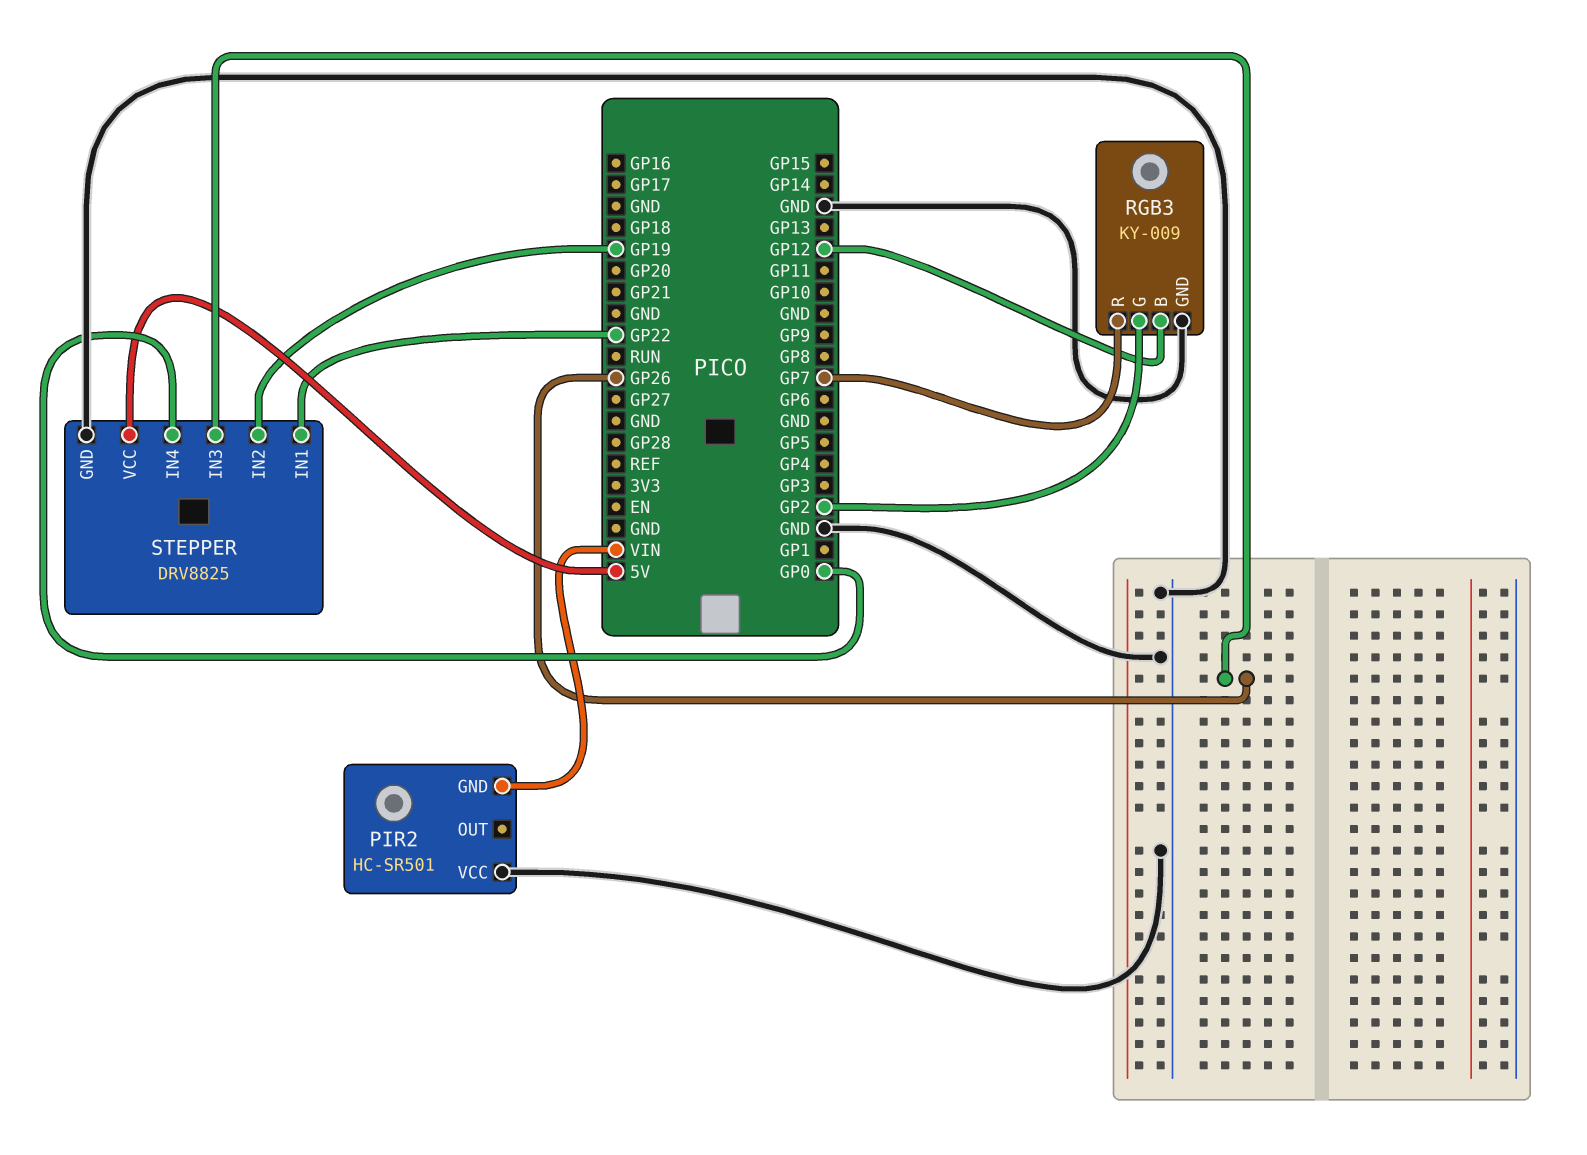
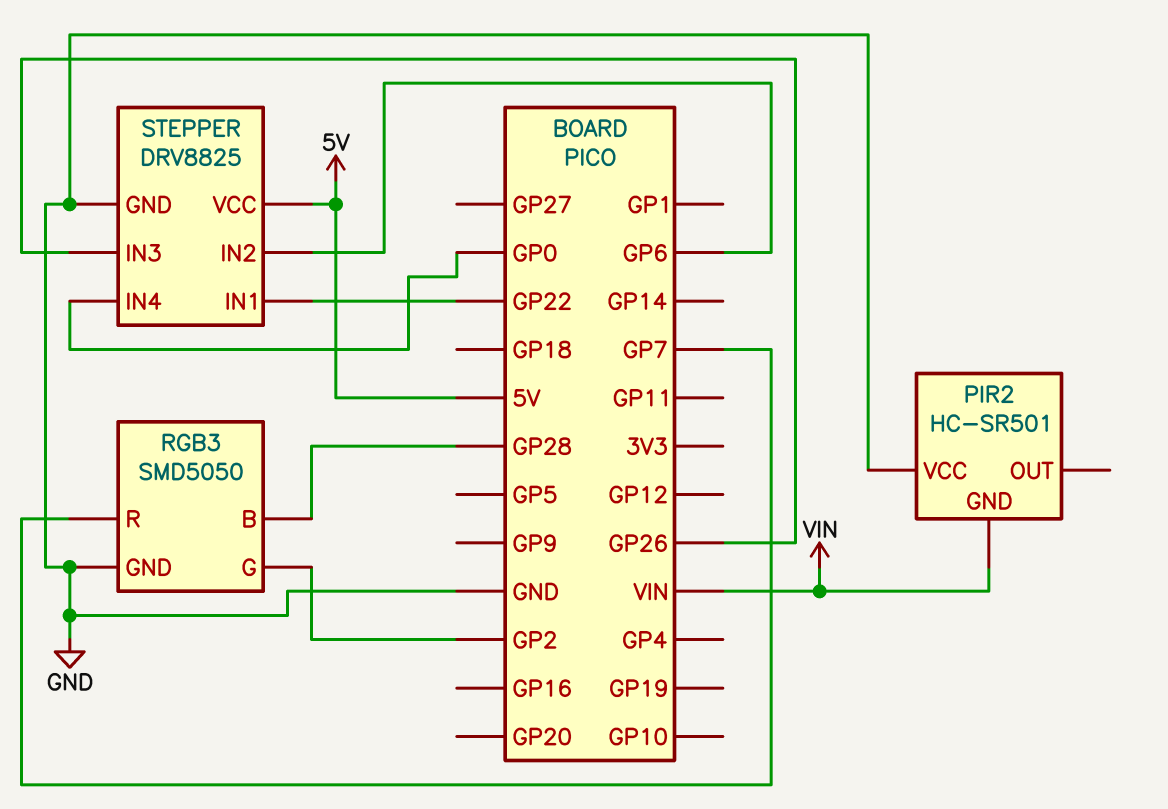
RGB3: KY-009 -> SMD5050
RGB3 pin B: GP12 -> GP28
STEPPER pin IN2: GP19 -> GP6

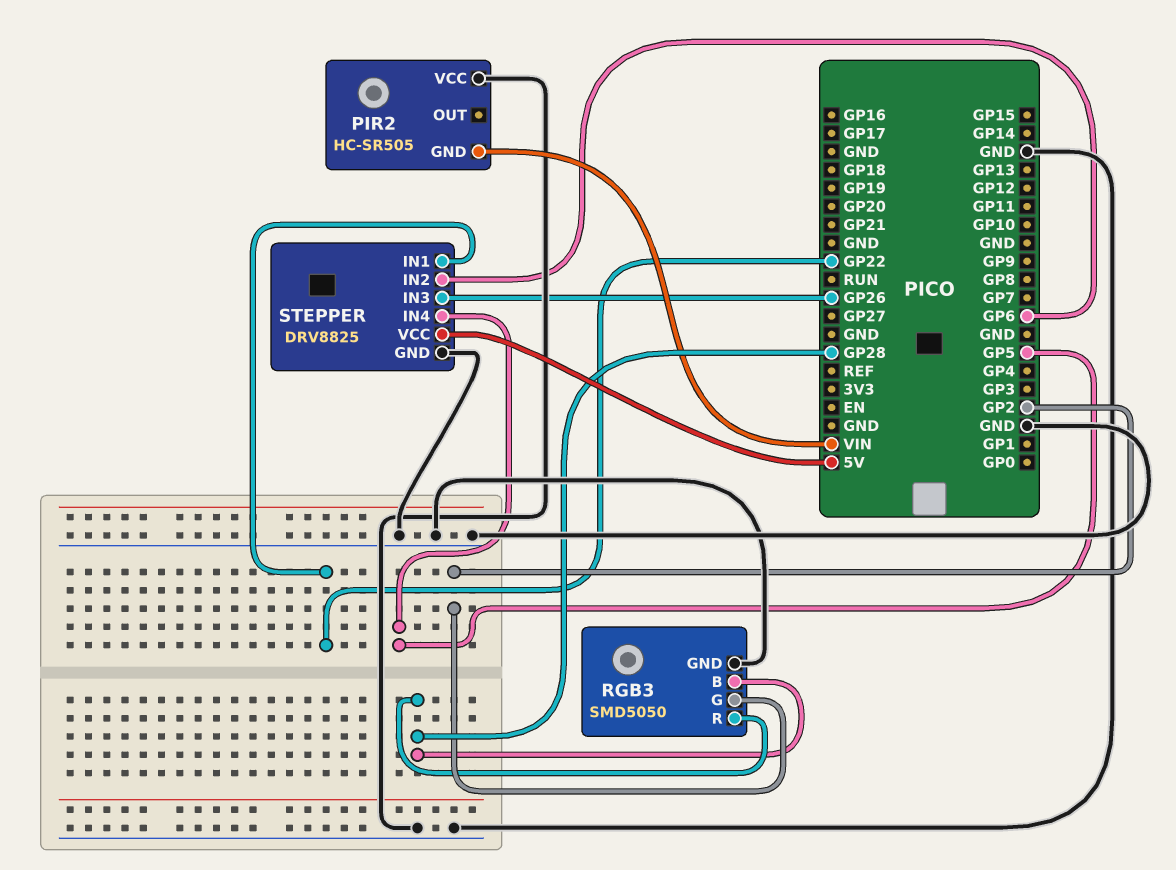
PIR2: HC-SR501 -> HC-SR505
RGB3 pin R: GP7 -> GP28
STEPPER pin IN4: GP0 -> GP5

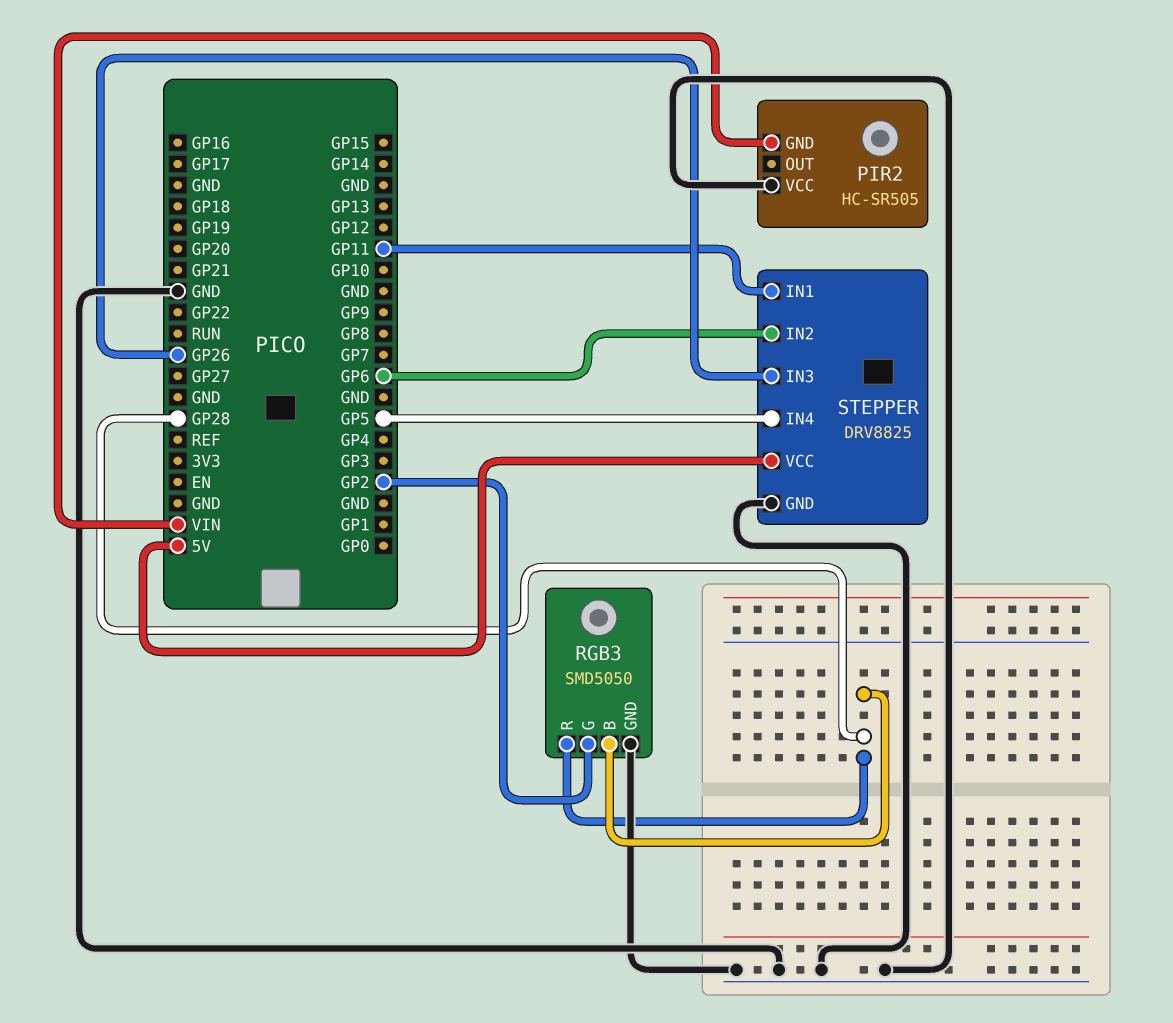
STEPPER pin IN1: GP22 -> GP11

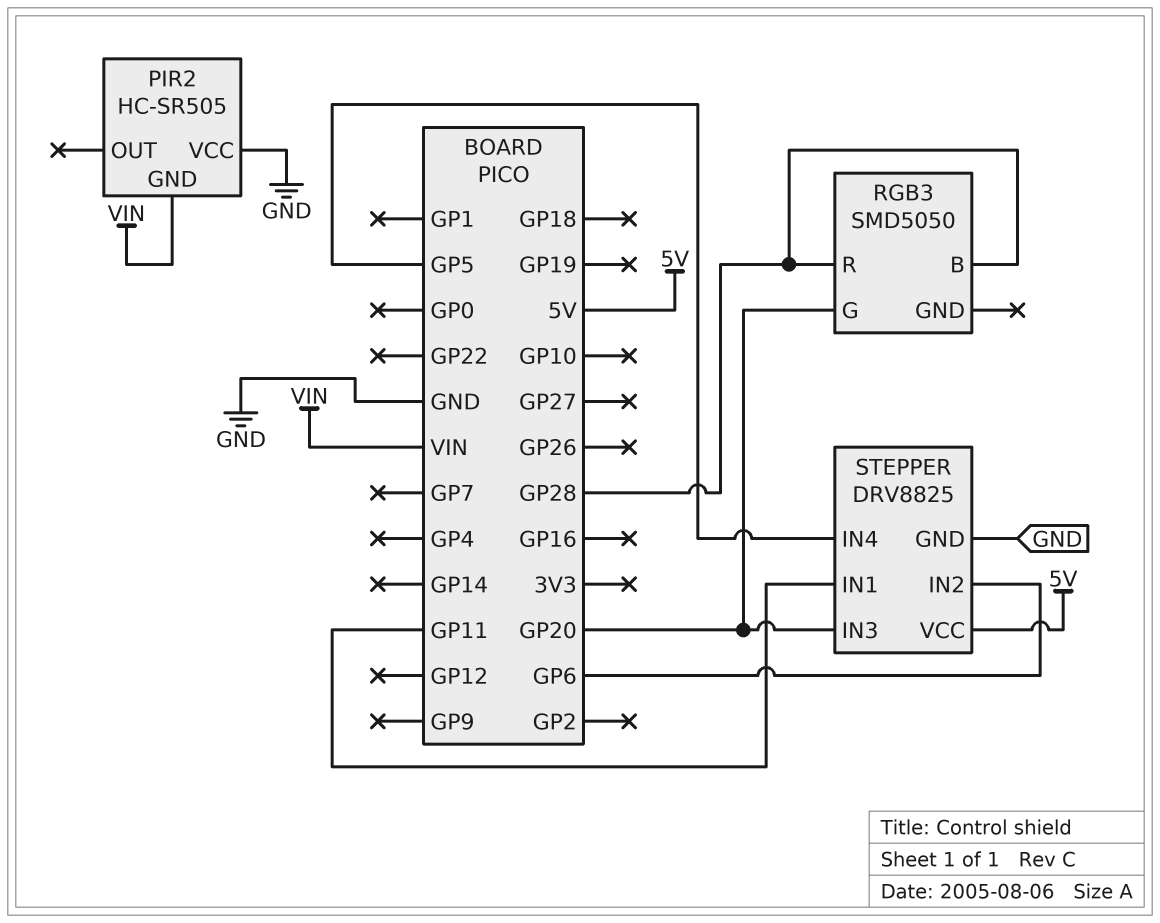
RGB3 pin G: GP2 -> GP20
RGB3 pin GND: GND -> none
STEPPER pin IN3: GP26 -> GP20

